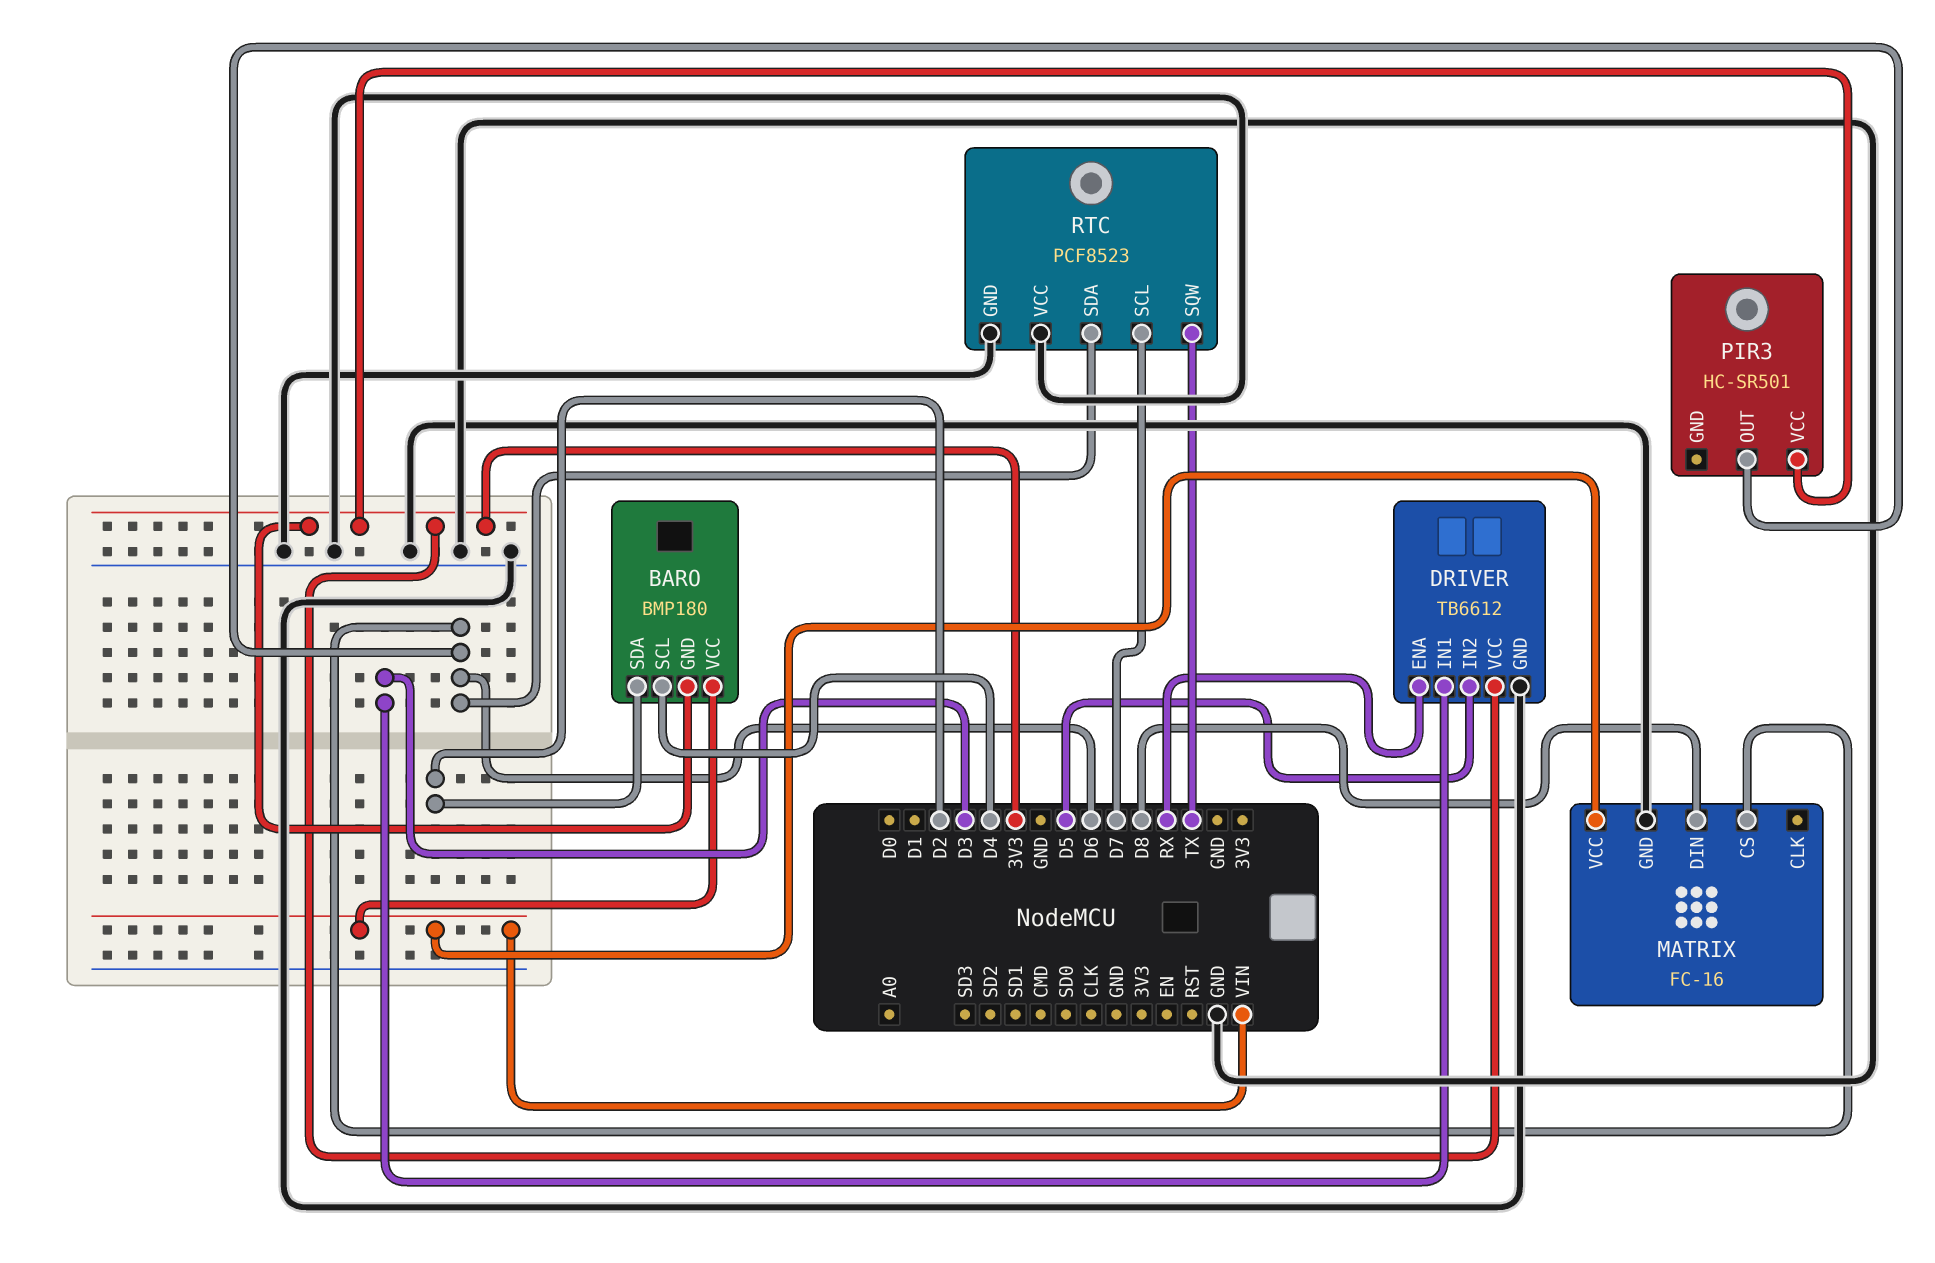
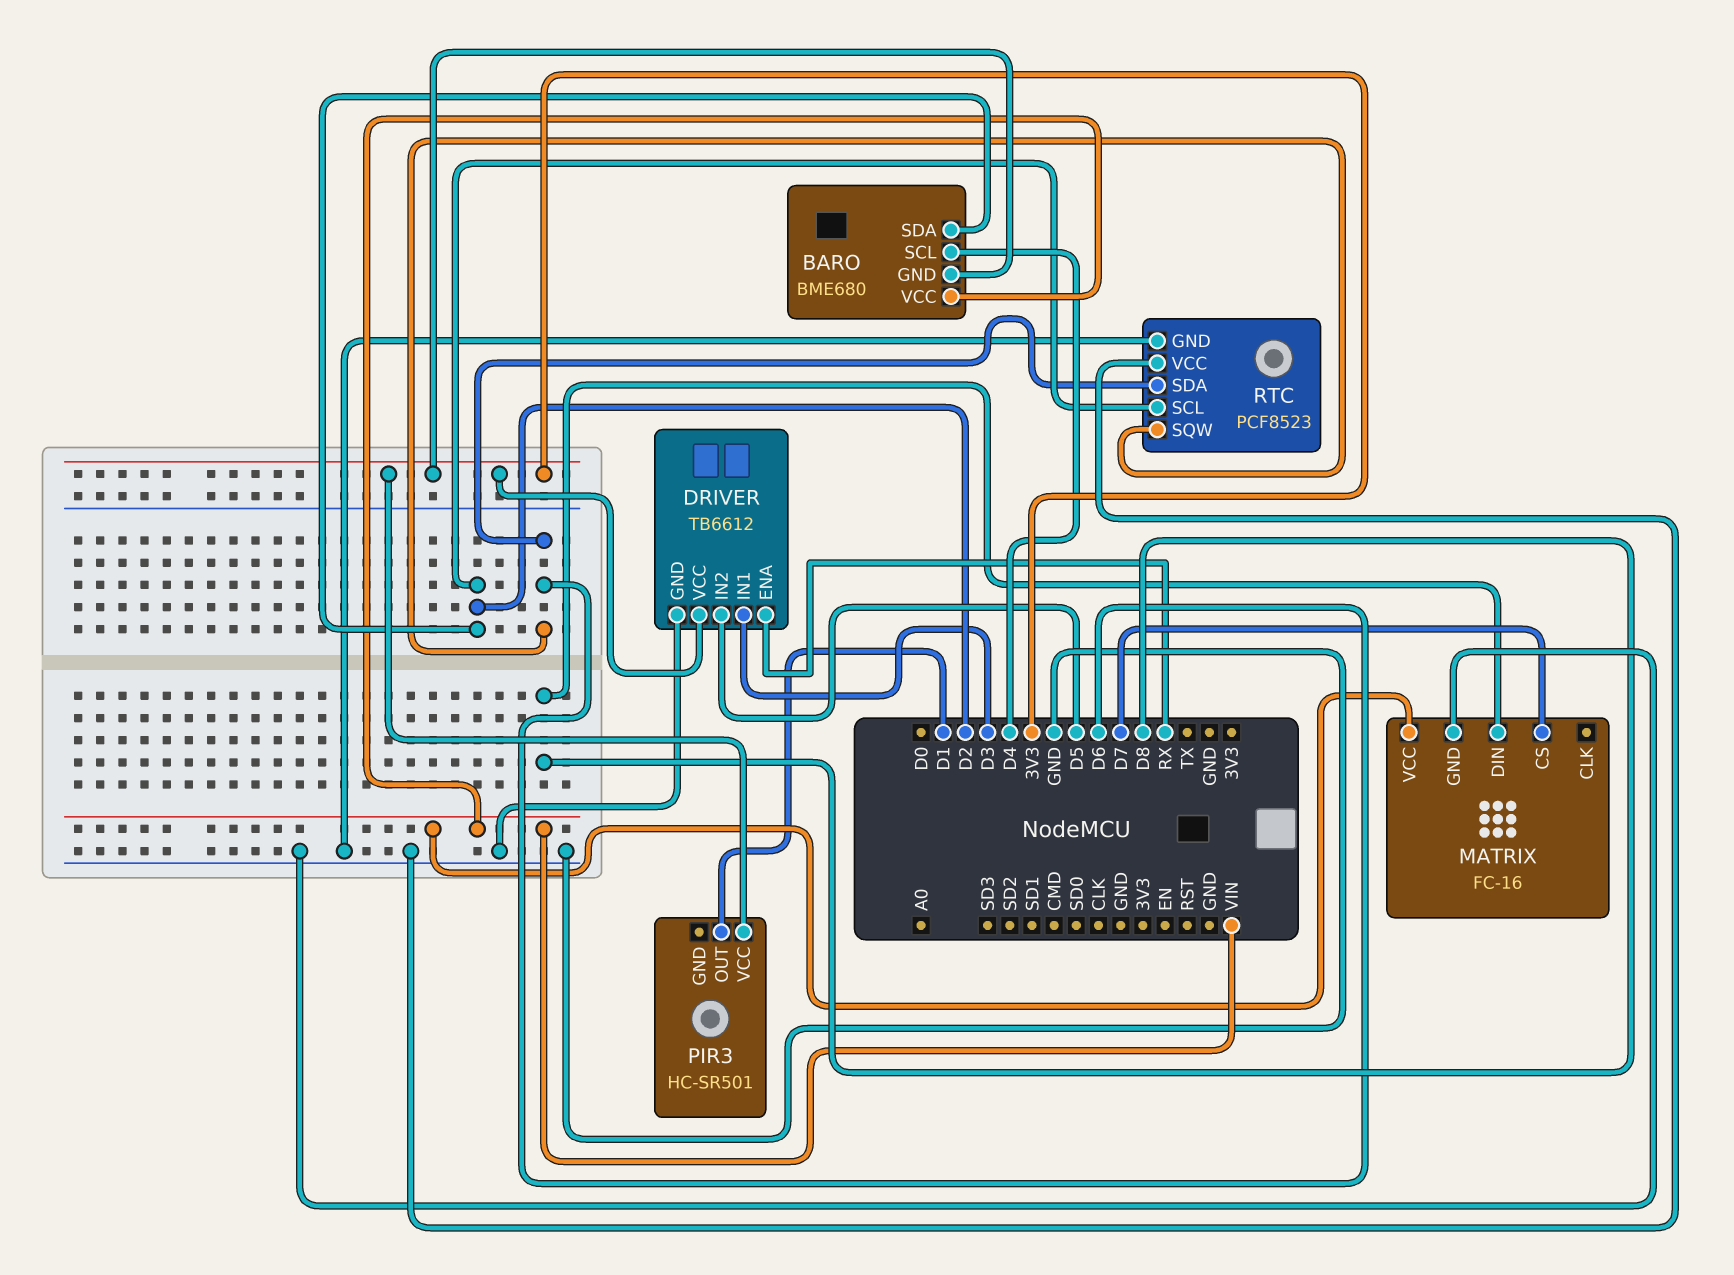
BARO: BMP180 -> BME680
MATRIX pin CS: D6 -> D7
PIR3 pin OUT: D6 -> D1
RTC pin SCL: D7 -> D2
RTC pin SQW: TX -> D6

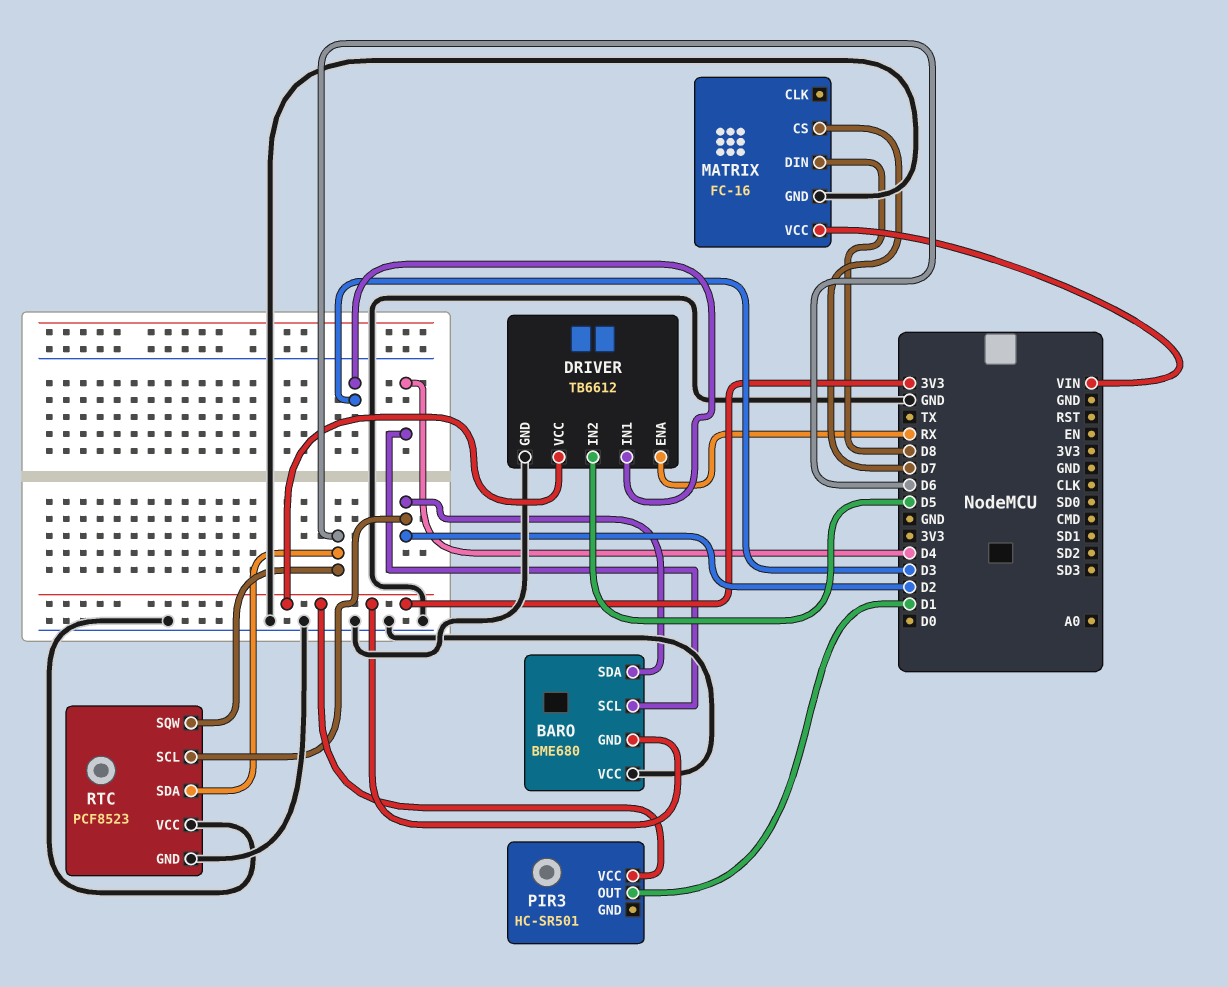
BARO pin VCC: VIN -> GND

